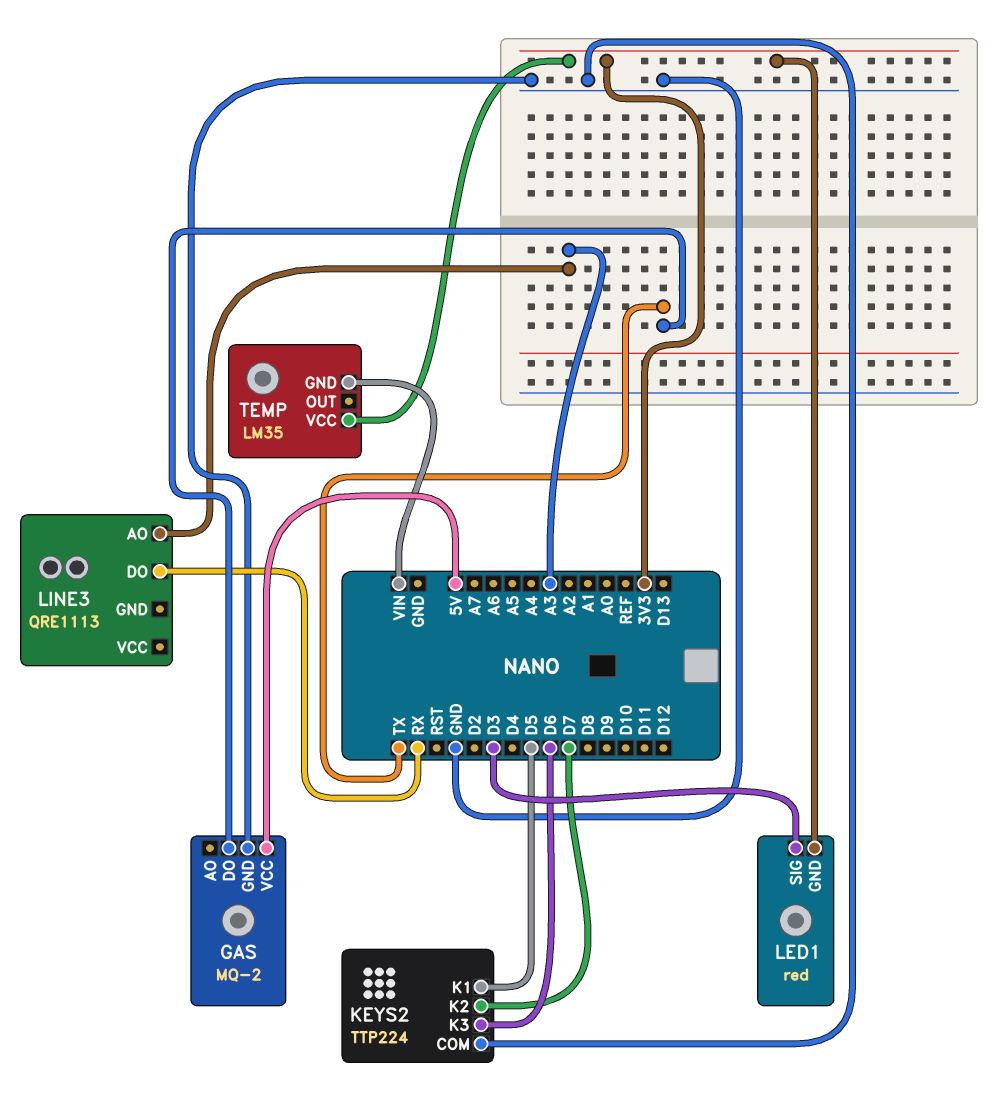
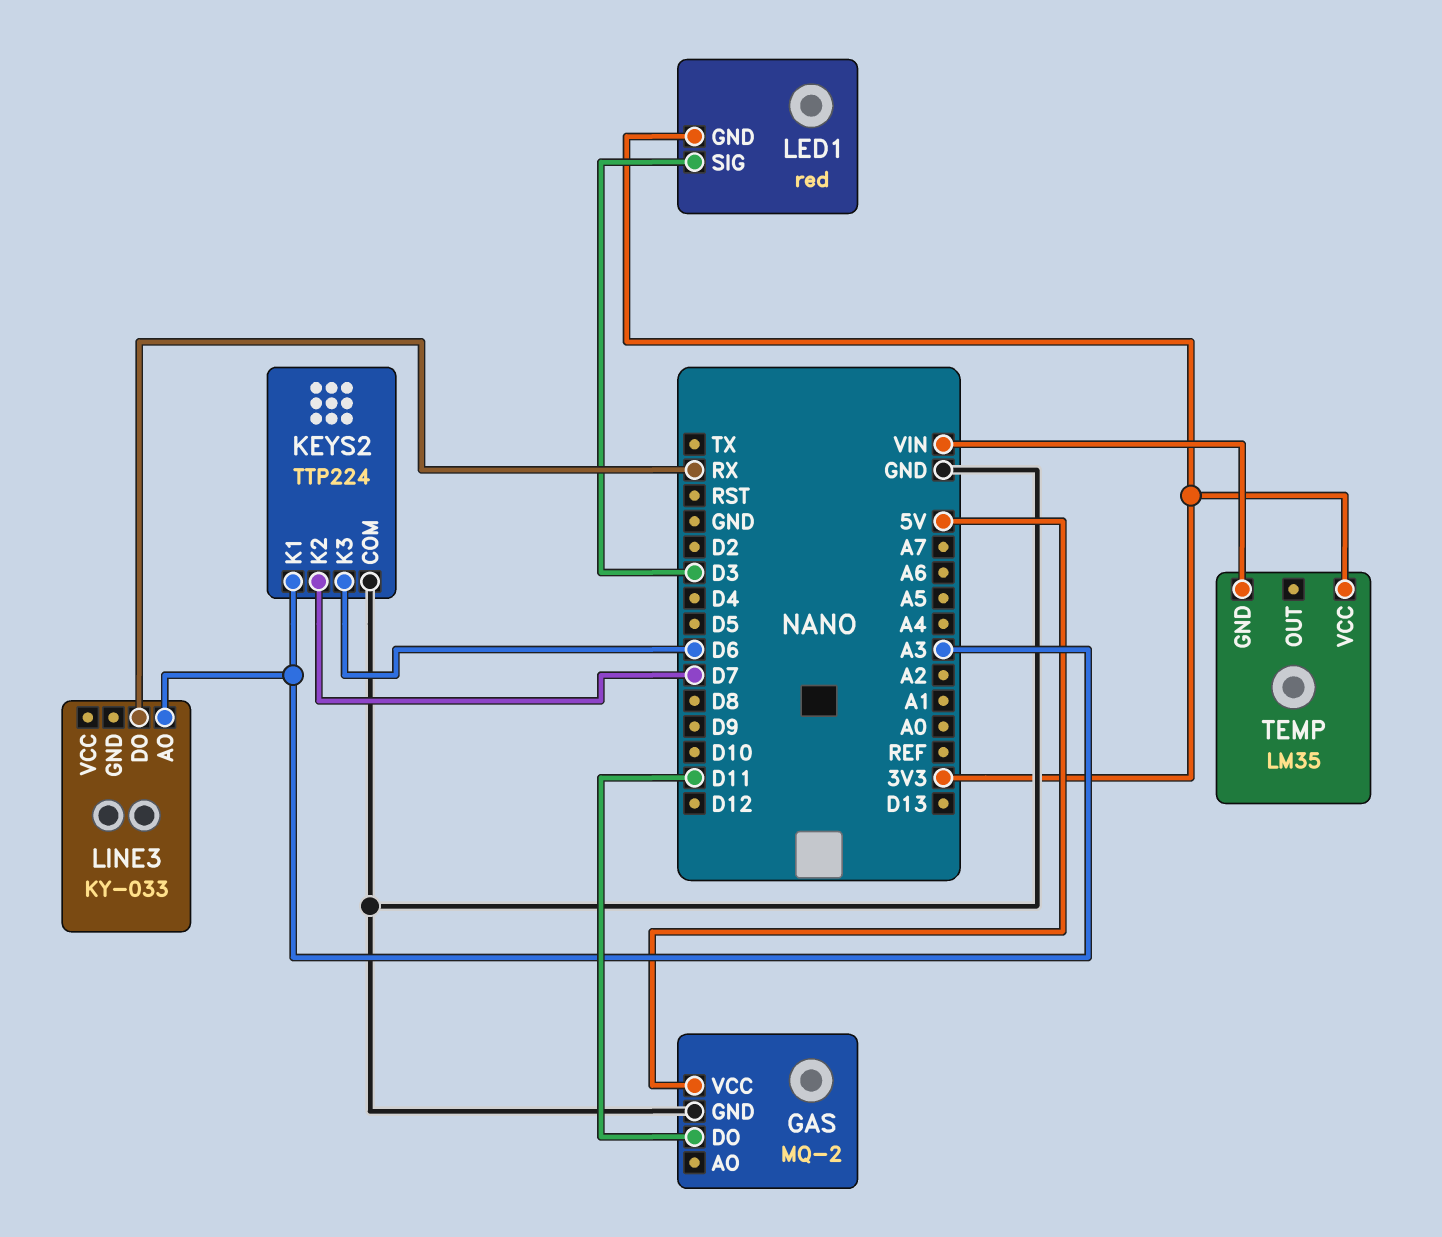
GAS pin DO: TX -> D11
KEYS2 pin K1: D5 -> A3
LINE3: QRE1113 -> KY-033

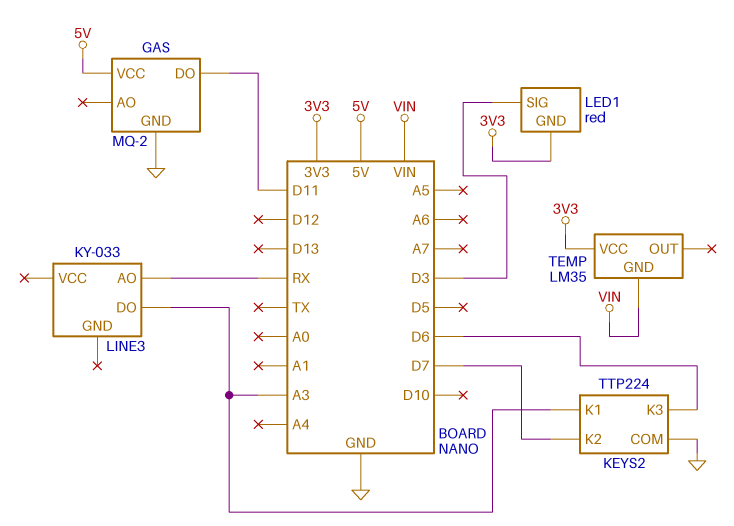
LINE3 pin AO: A3 -> RX
LINE3 pin DO: RX -> A3

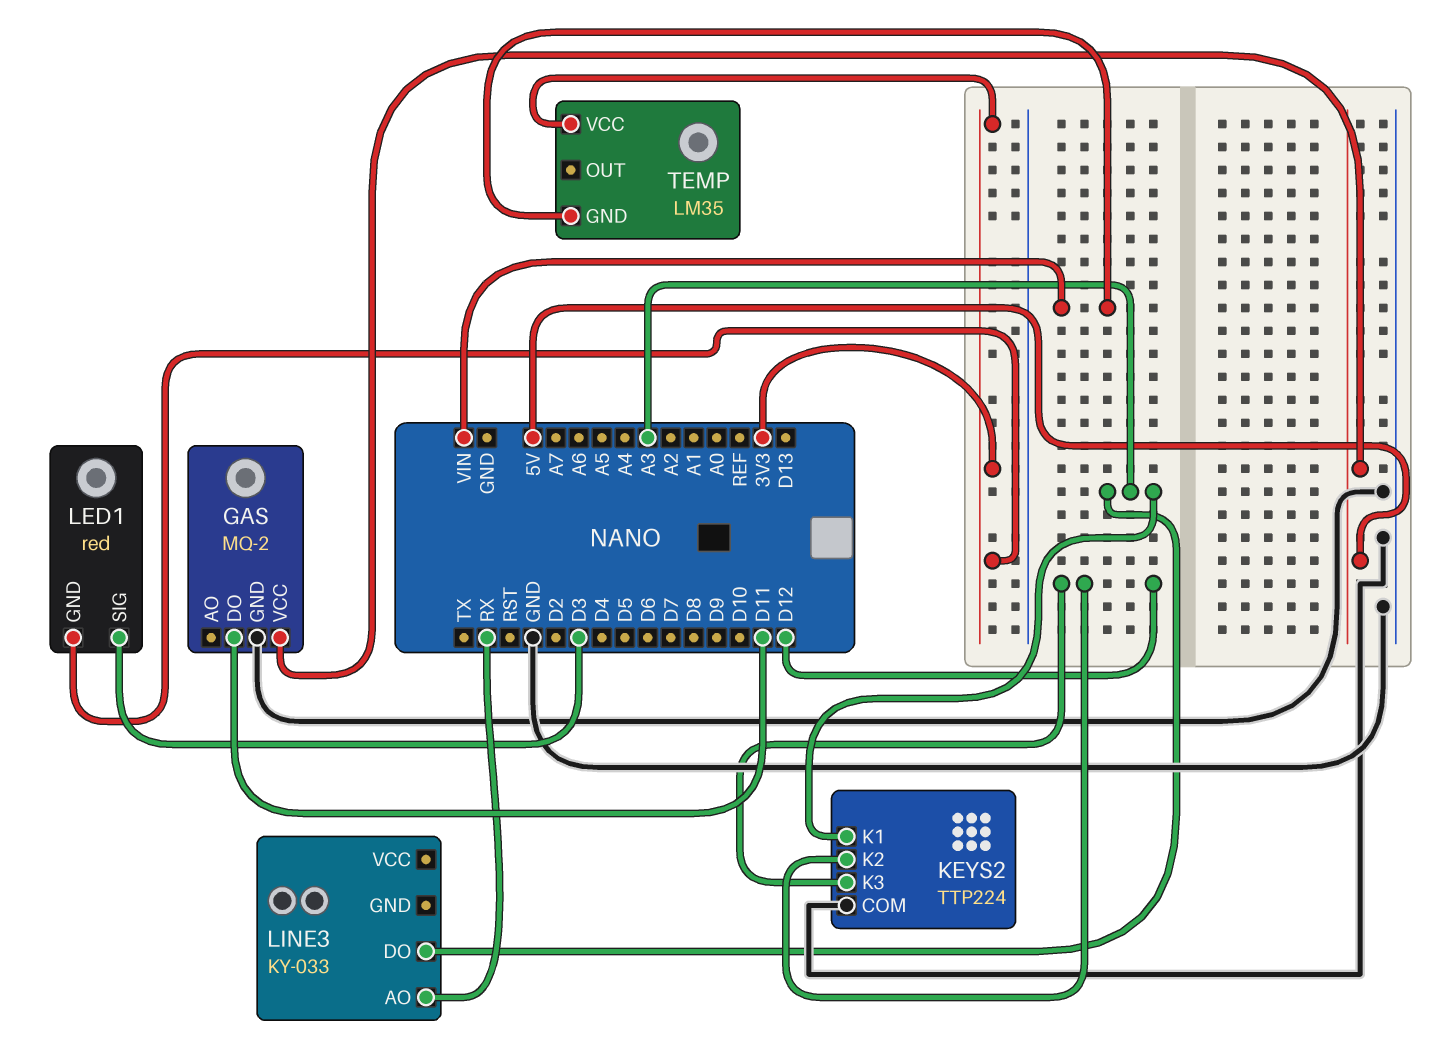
KEYS2 pin K2: D7 -> D12
KEYS2 pin K3: D6 -> D12

